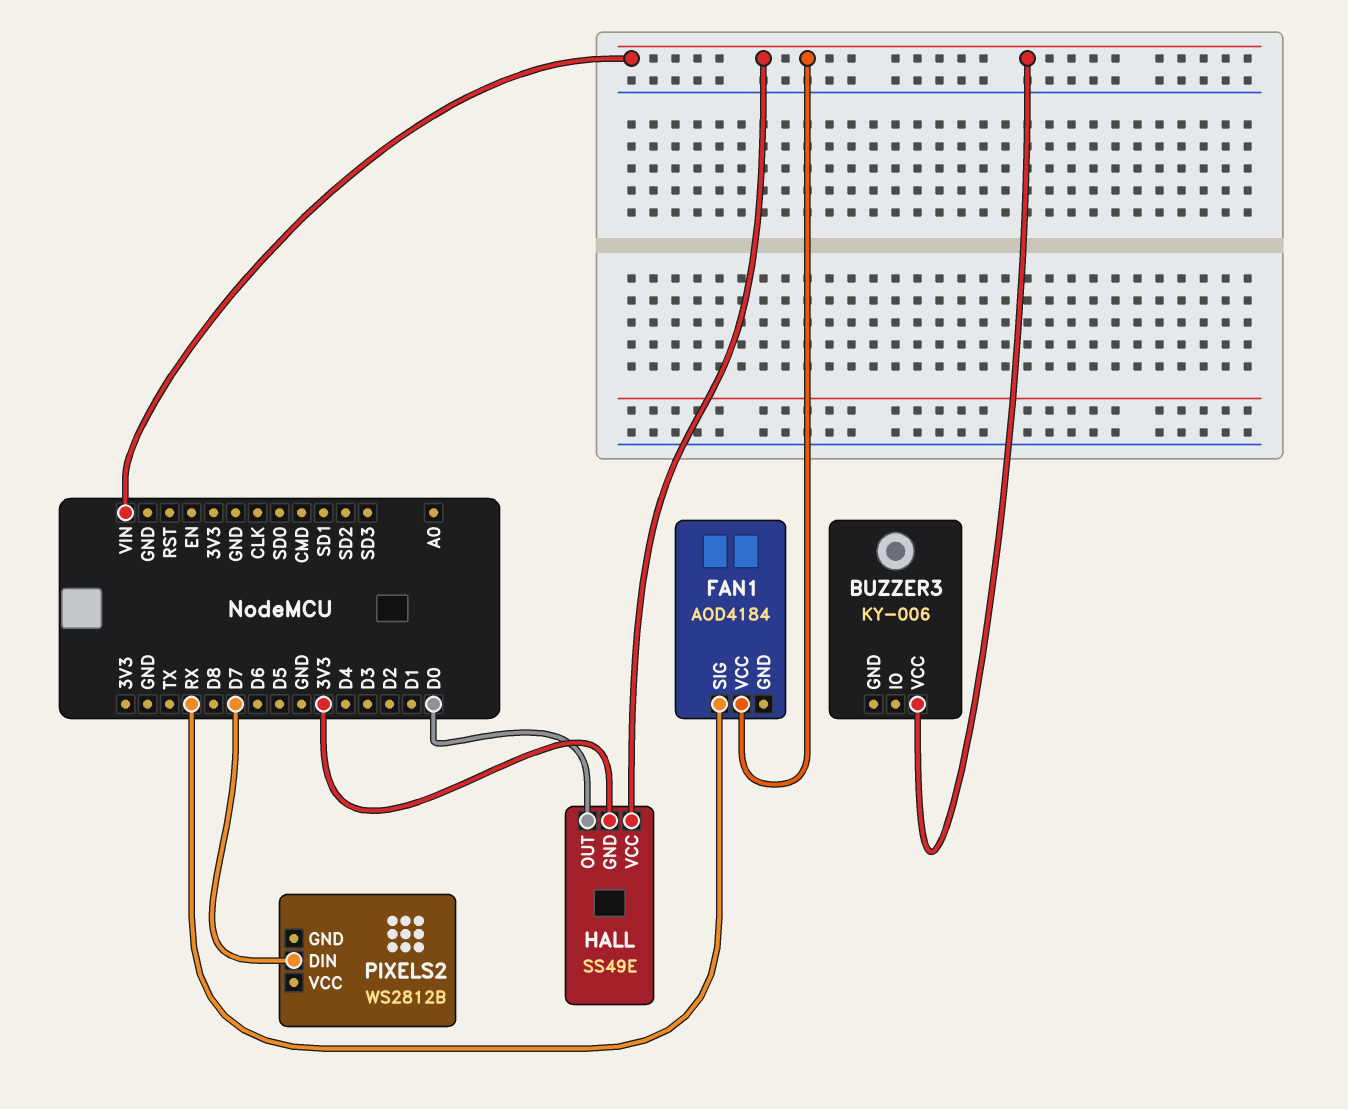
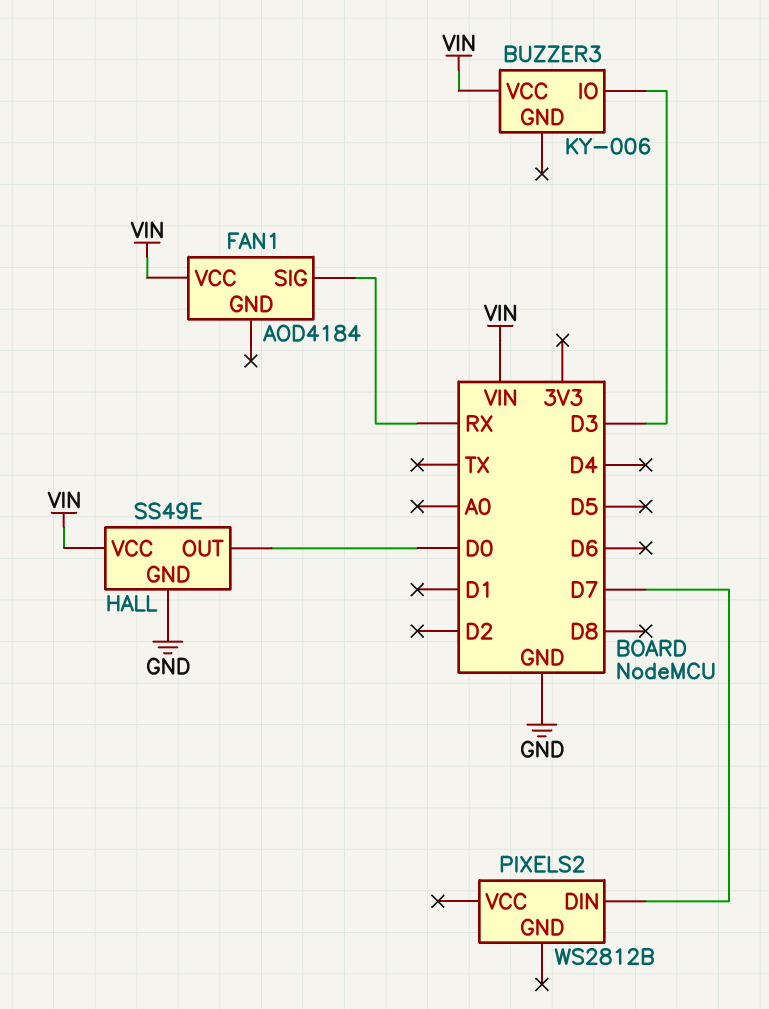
BUZZER3 pin IO: none -> D3
HALL pin GND: 3V3 -> GND

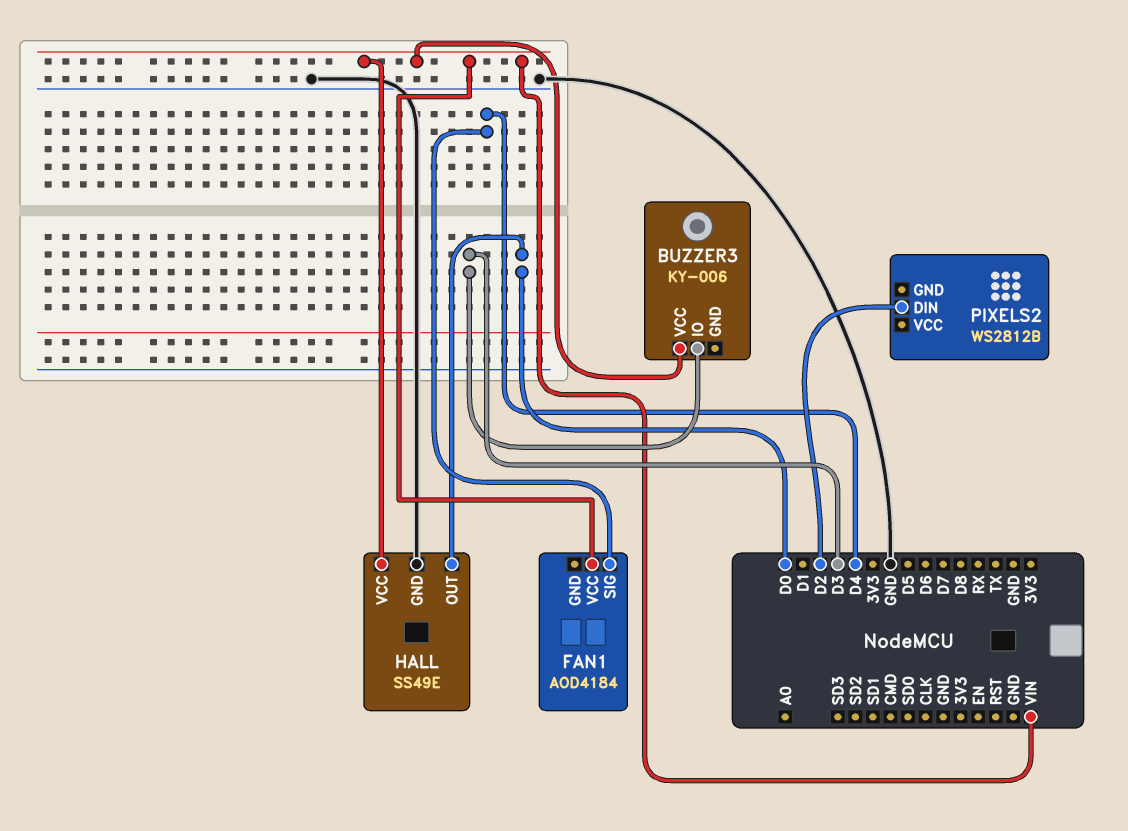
FAN1 pin SIG: RX -> D4
PIXELS2 pin DIN: D7 -> D2

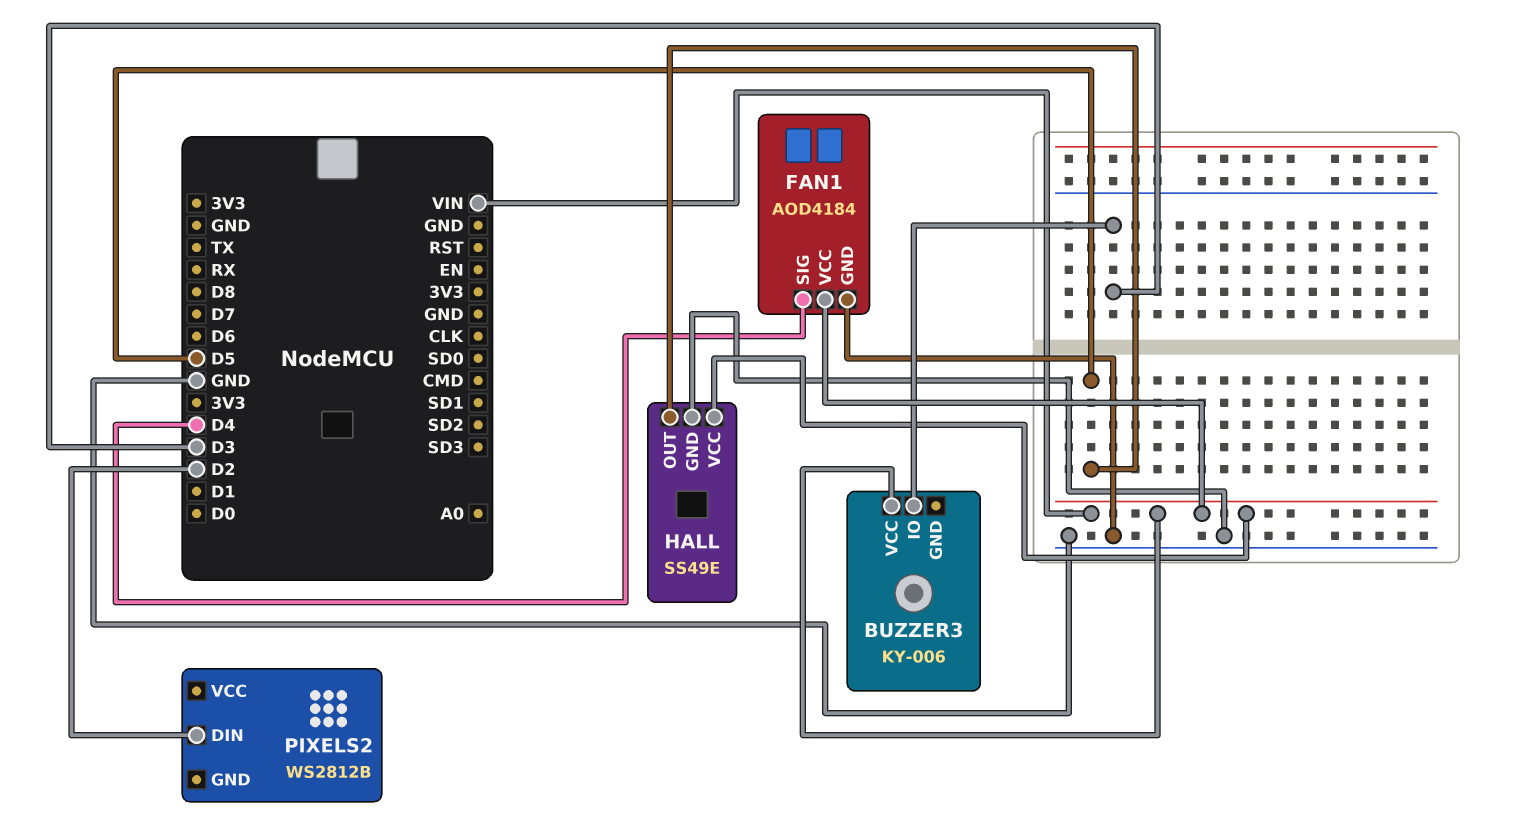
FAN1 pin GND: none -> GND
HALL pin OUT: D0 -> D5

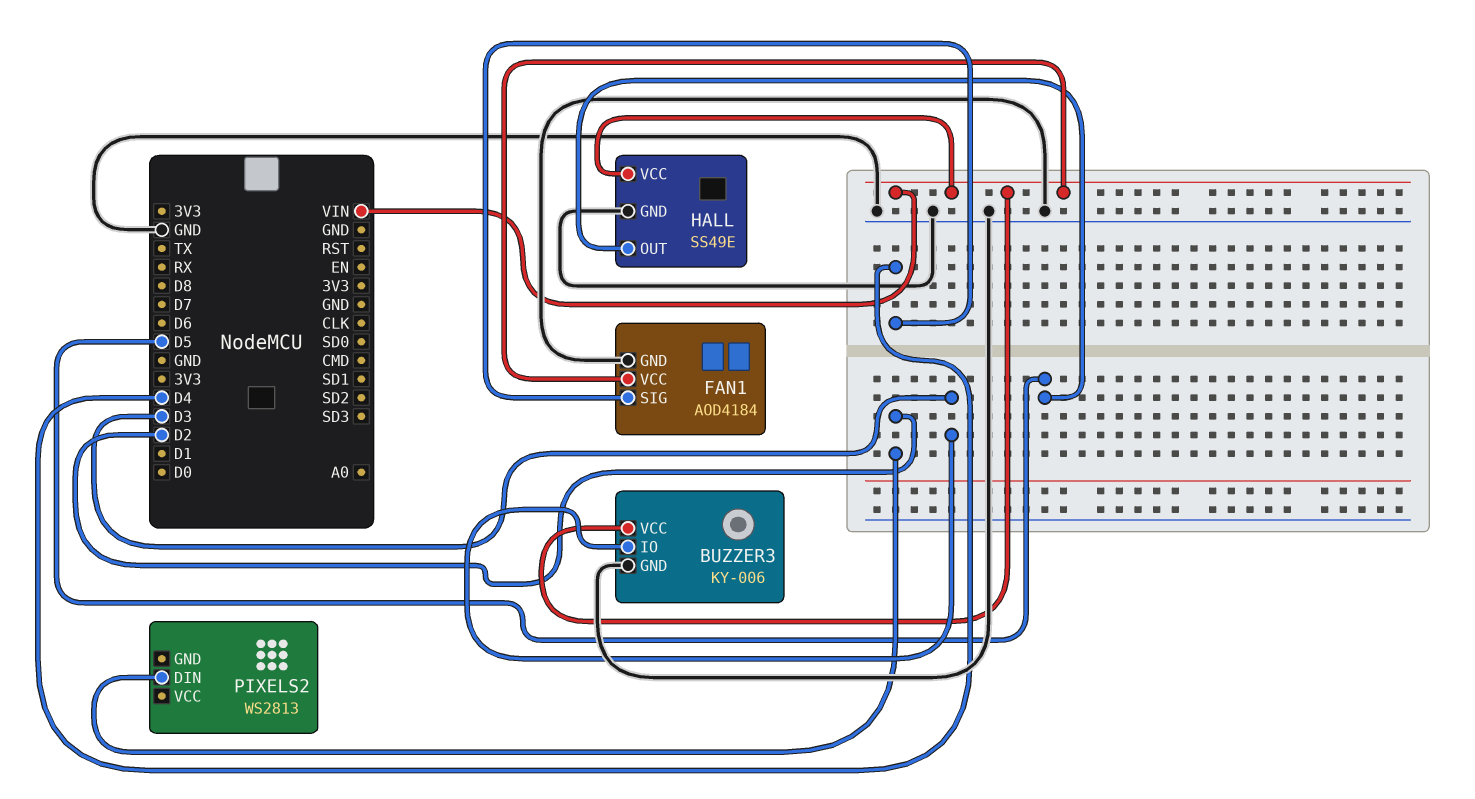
BUZZER3 pin GND: none -> GND
PIXELS2: WS2812B -> WS2813

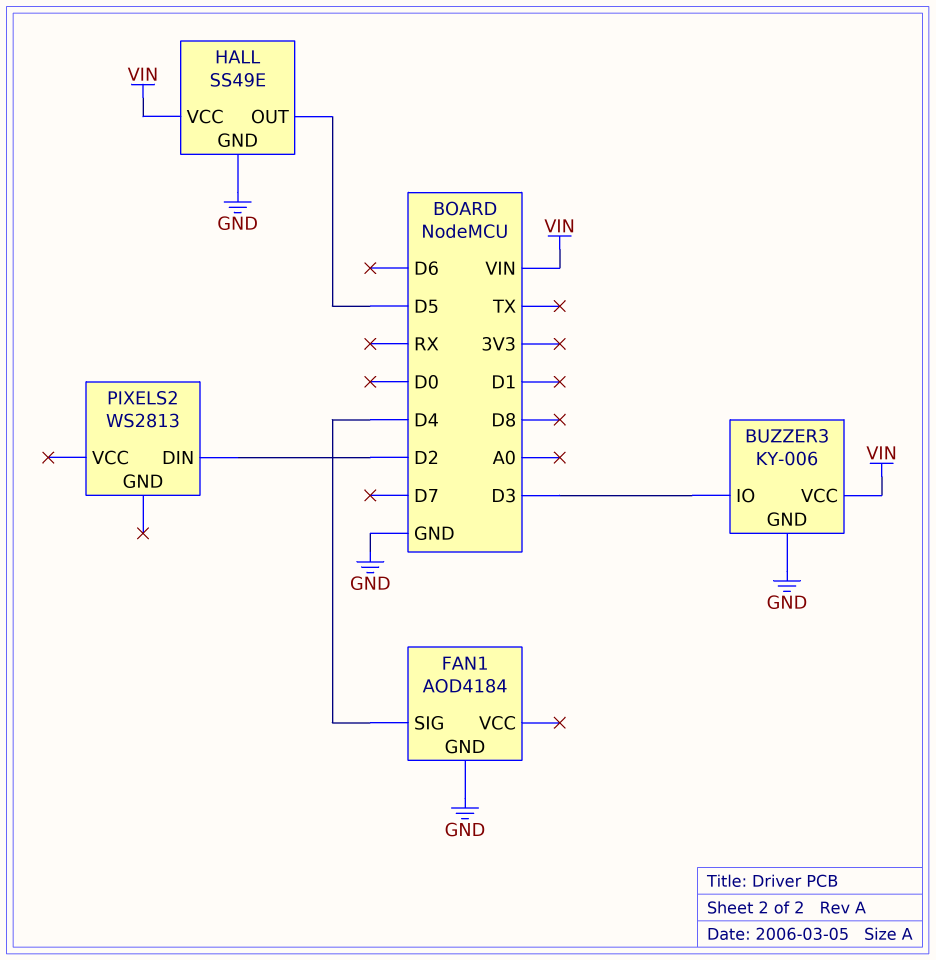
FAN1 pin VCC: VIN -> none

